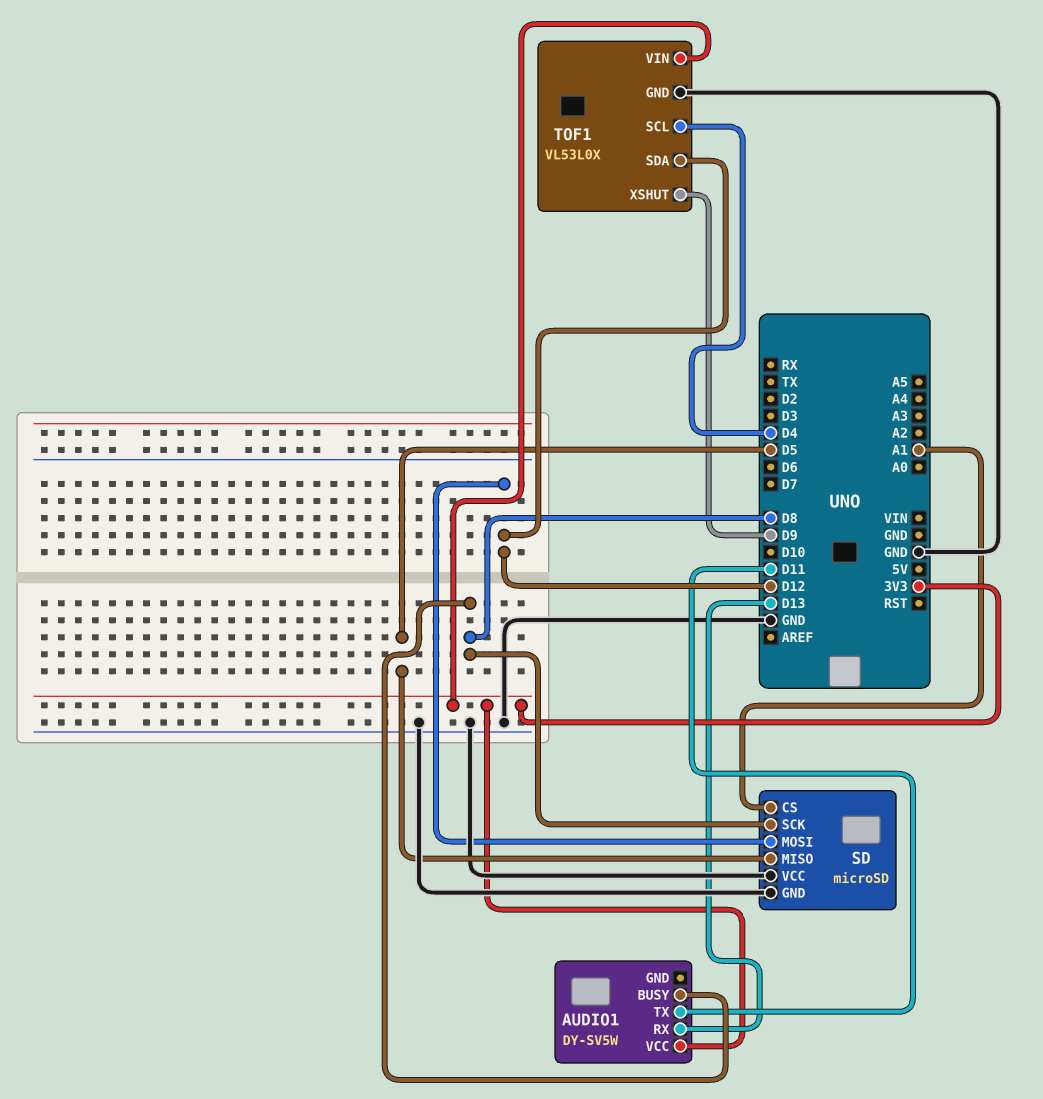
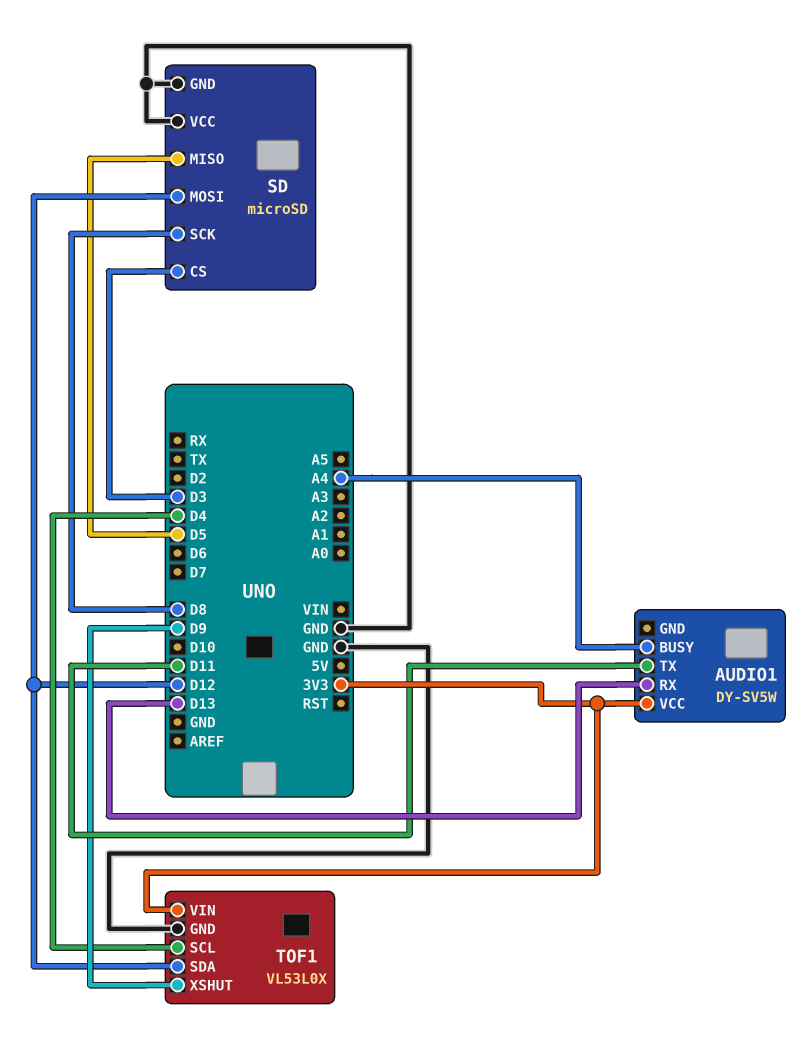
AUDIO1 pin BUSY: D8 -> A4
SD pin CS: A1 -> D3

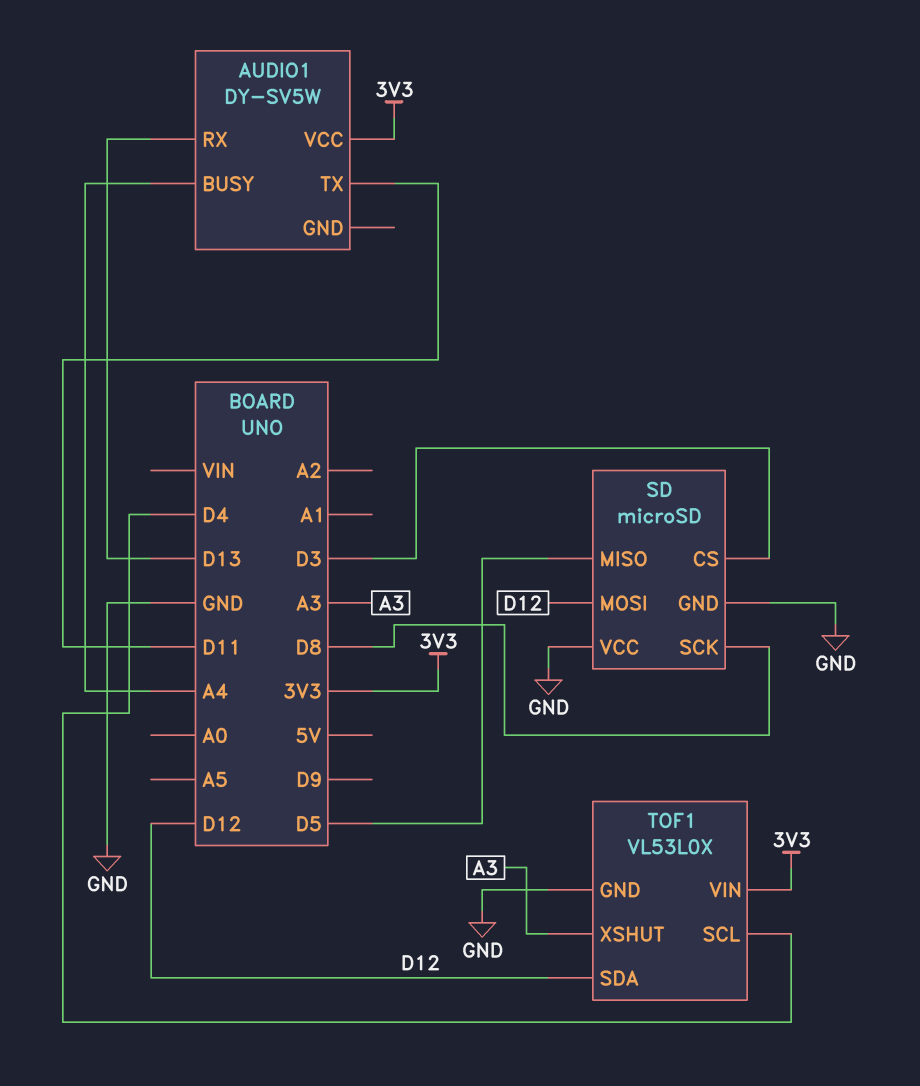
TOF1 pin XSHUT: D9 -> A3

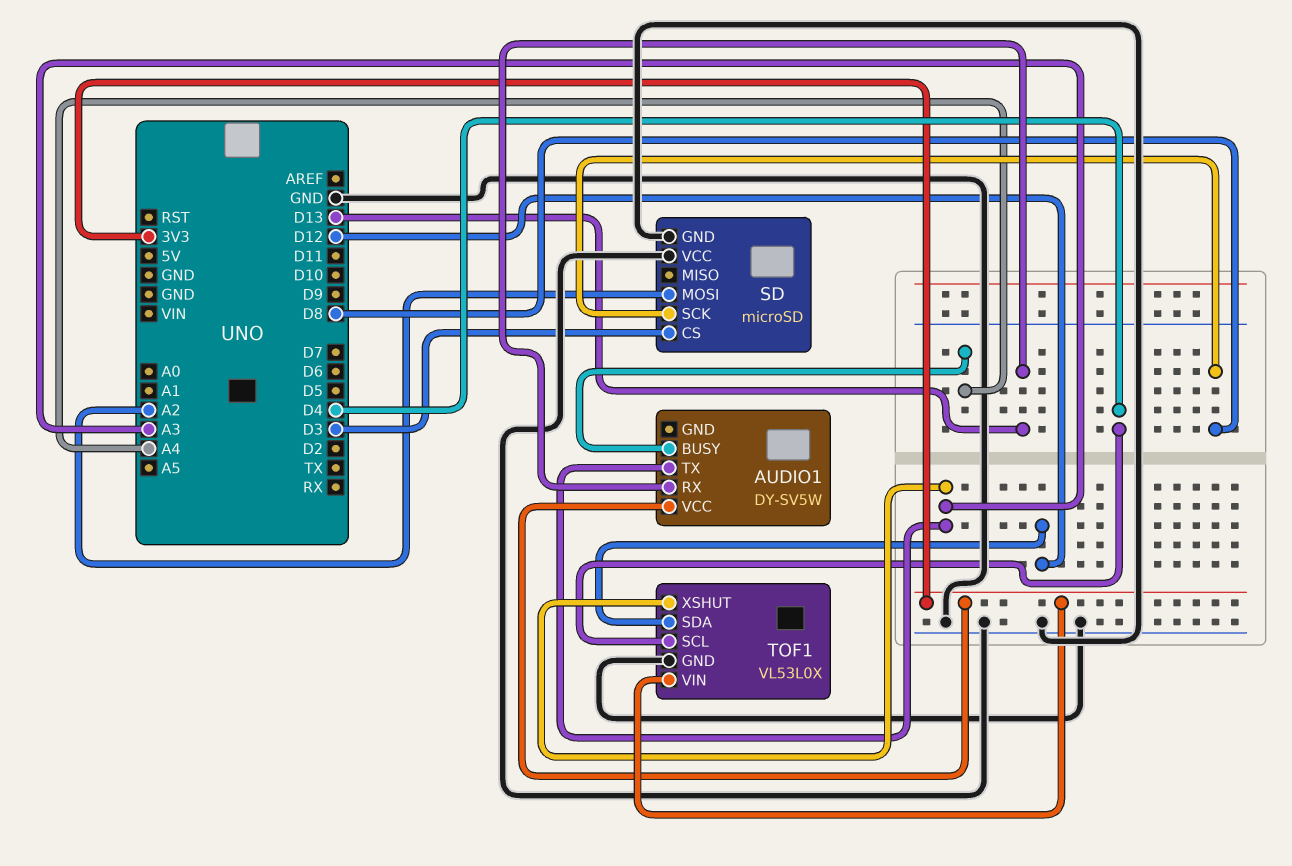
AUDIO1 pin TX: D11 -> A3
SD pin MISO: D5 -> none
SD pin MOSI: D12 -> A2

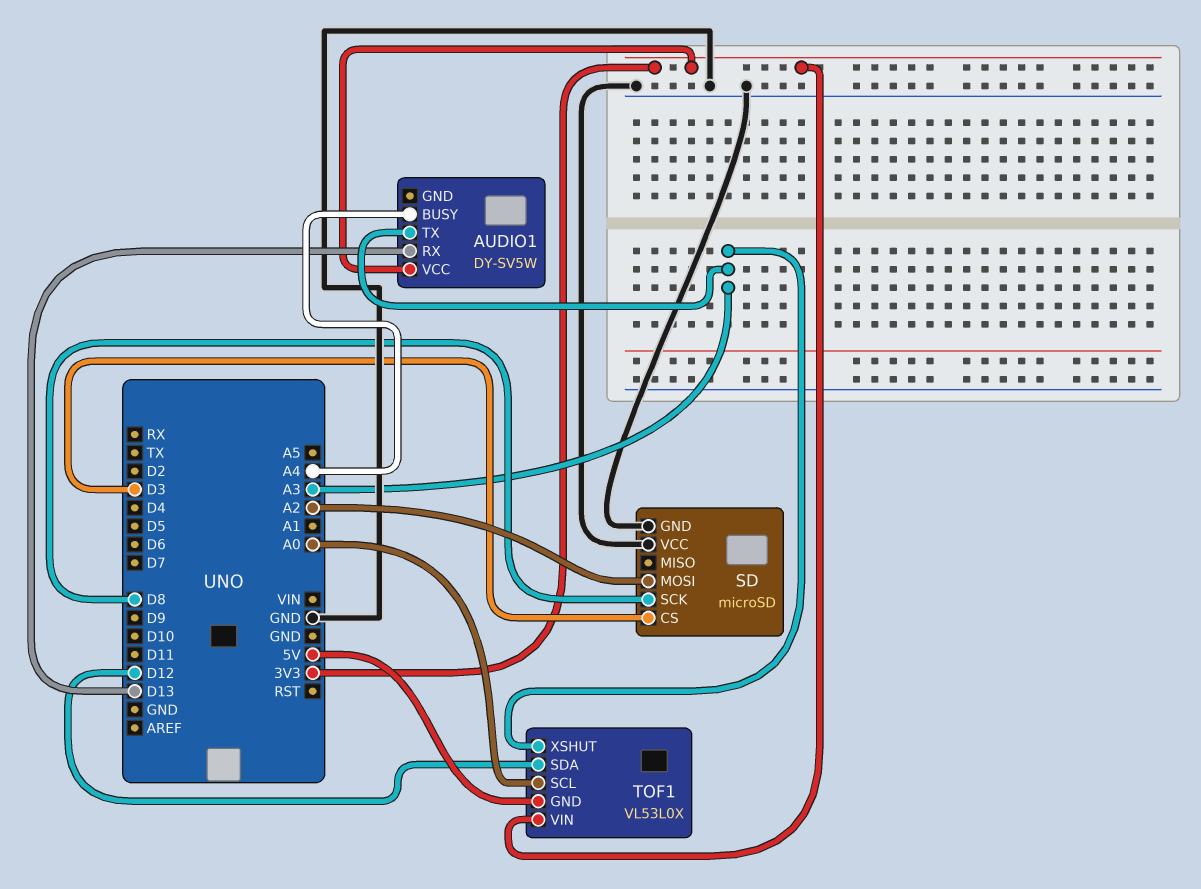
TOF1 pin GND: GND -> 5V
TOF1 pin SCL: D4 -> A0

